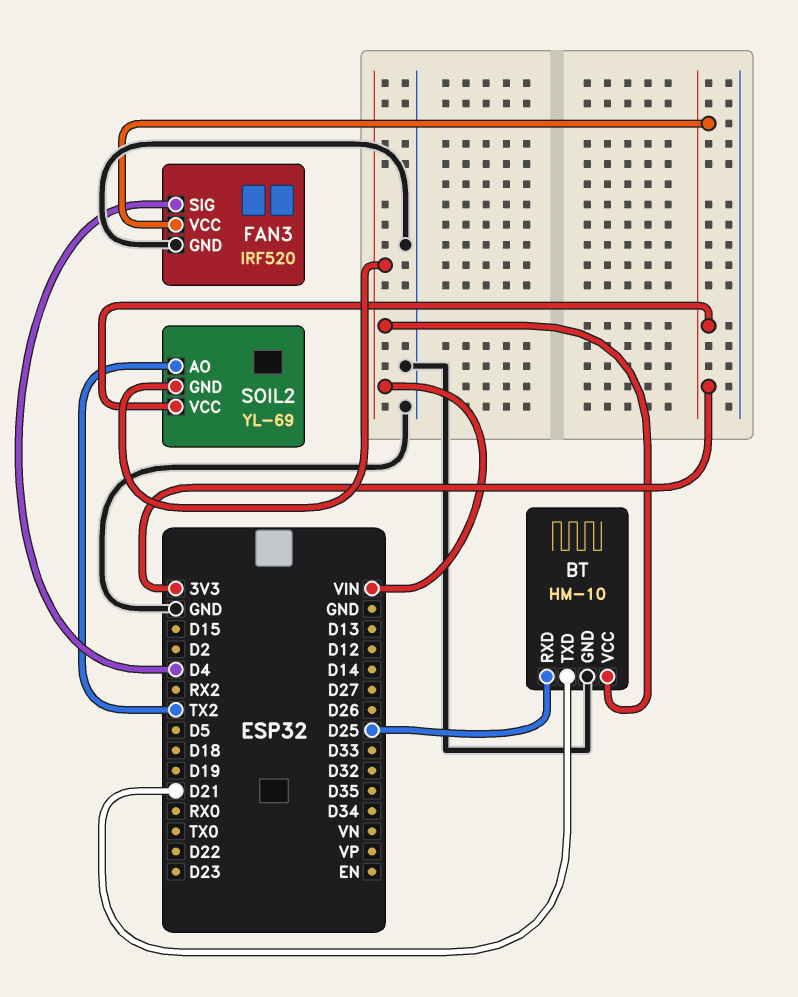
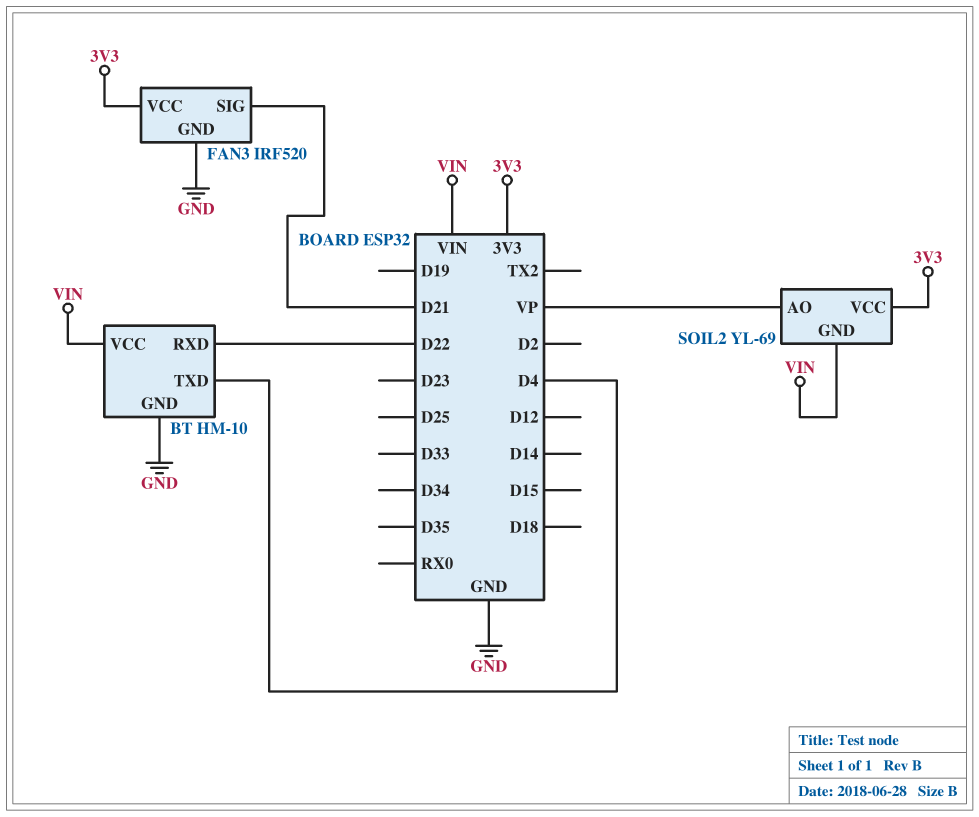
BT pin RXD: D25 -> D22
BT pin TXD: D21 -> D4
FAN3 pin SIG: D4 -> D21
SOIL2 pin AO: TX2 -> VP

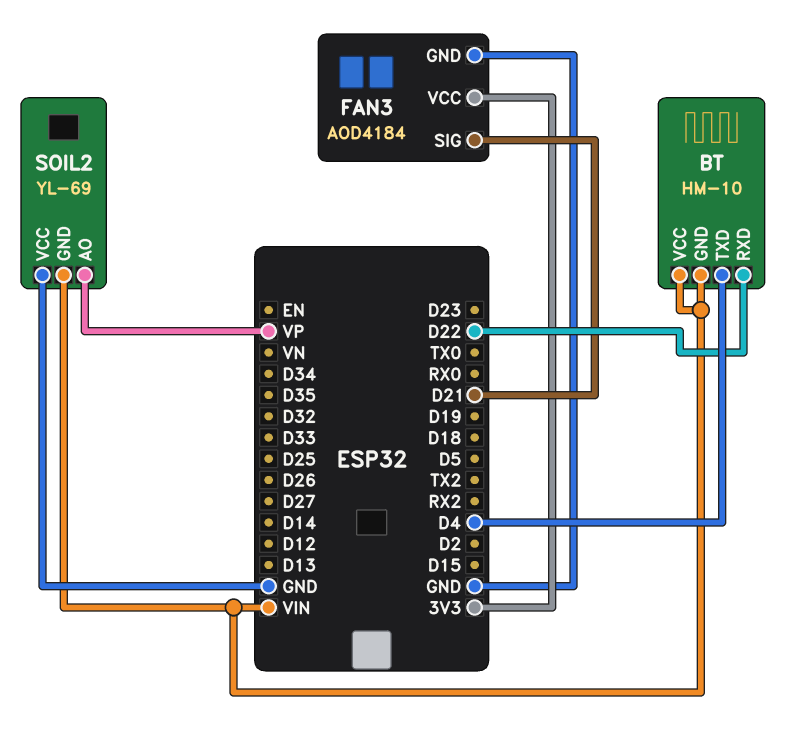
BT pin GND: GND -> VIN
FAN3: IRF520 -> AOD4184
SOIL2 pin VCC: 3V3 -> GND

